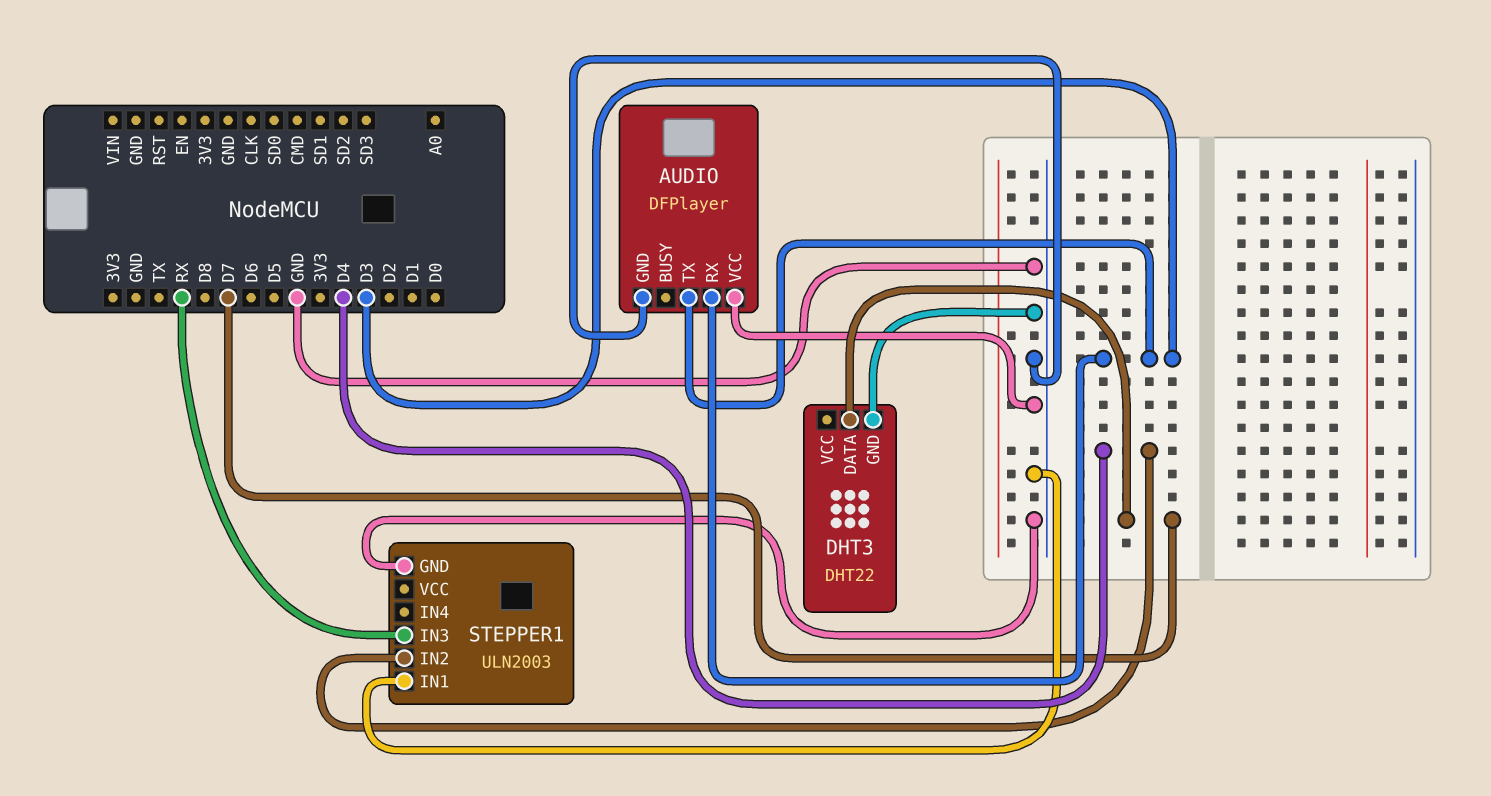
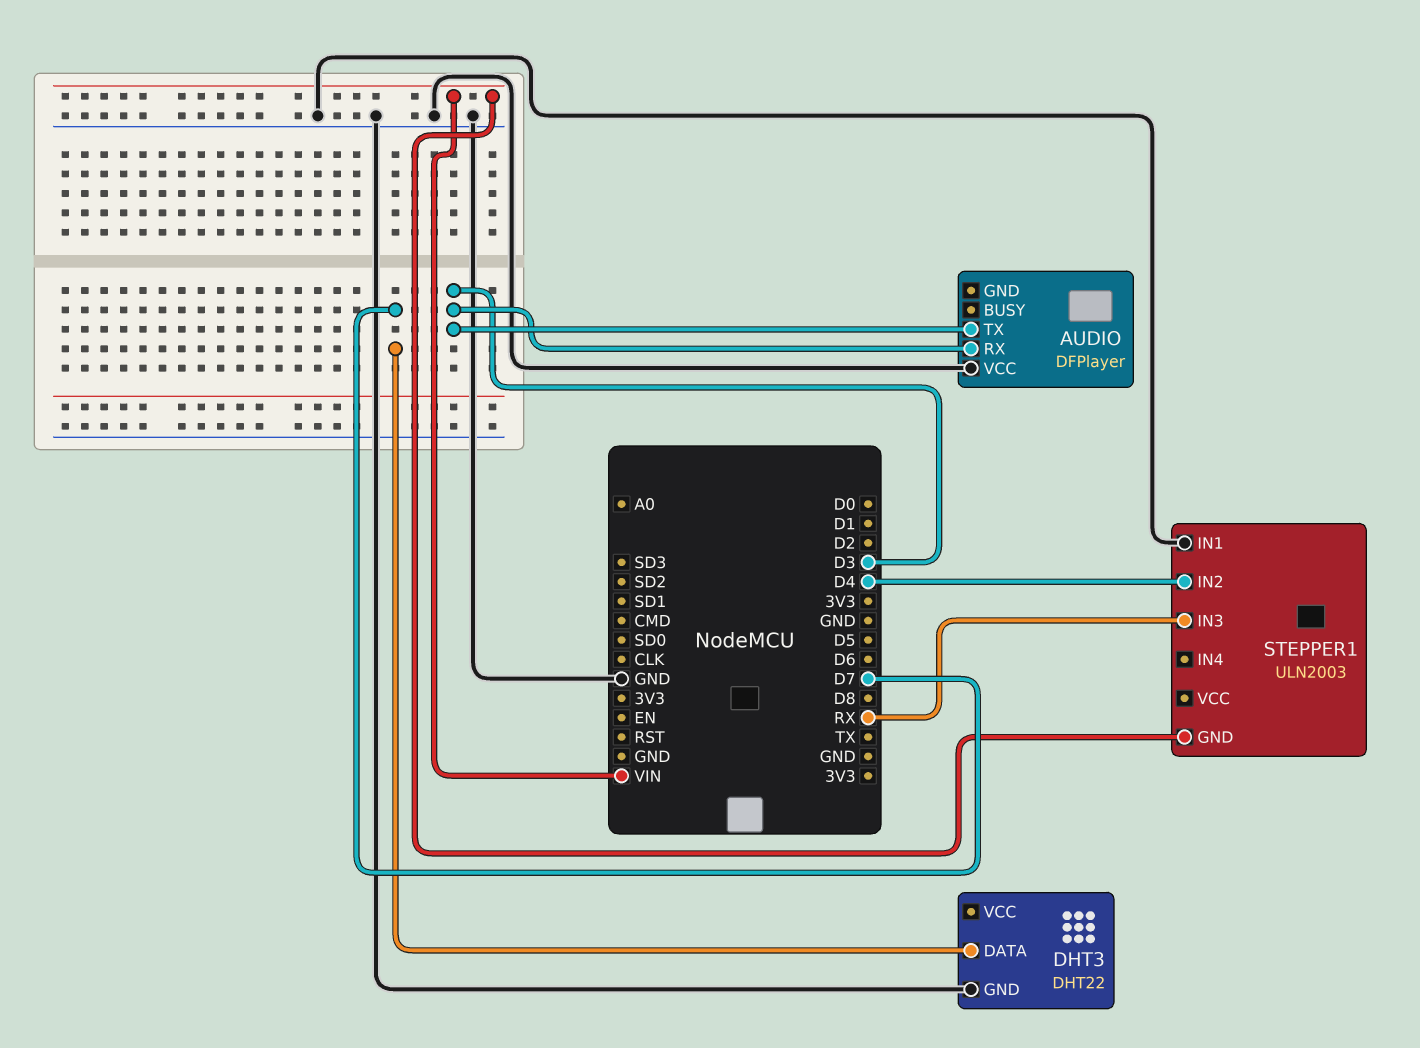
AUDIO pin GND: GND -> none
STEPPER1 pin GND: GND -> VIN

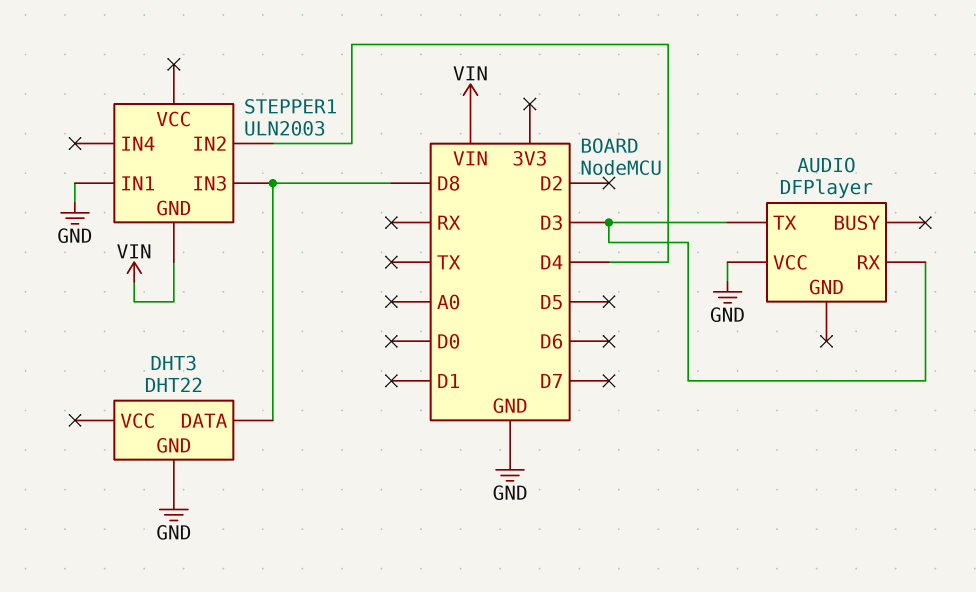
DHT3 pin DATA: D7 -> D8
STEPPER1 pin IN3: RX -> D8

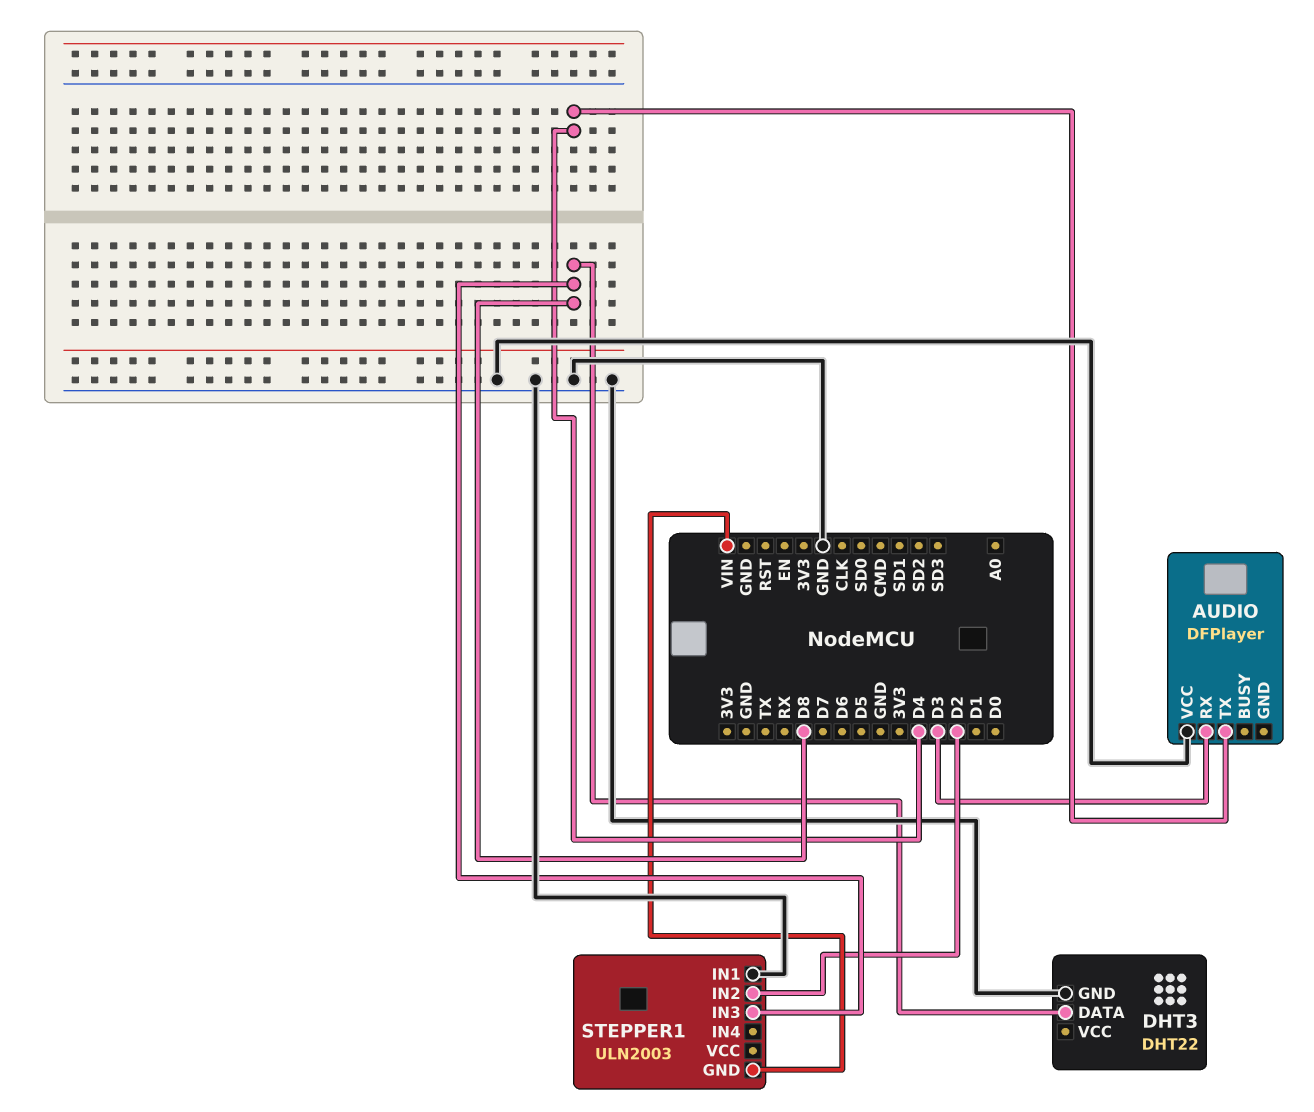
AUDIO pin TX: D3 -> D4
STEPPER1 pin IN2: D4 -> D2

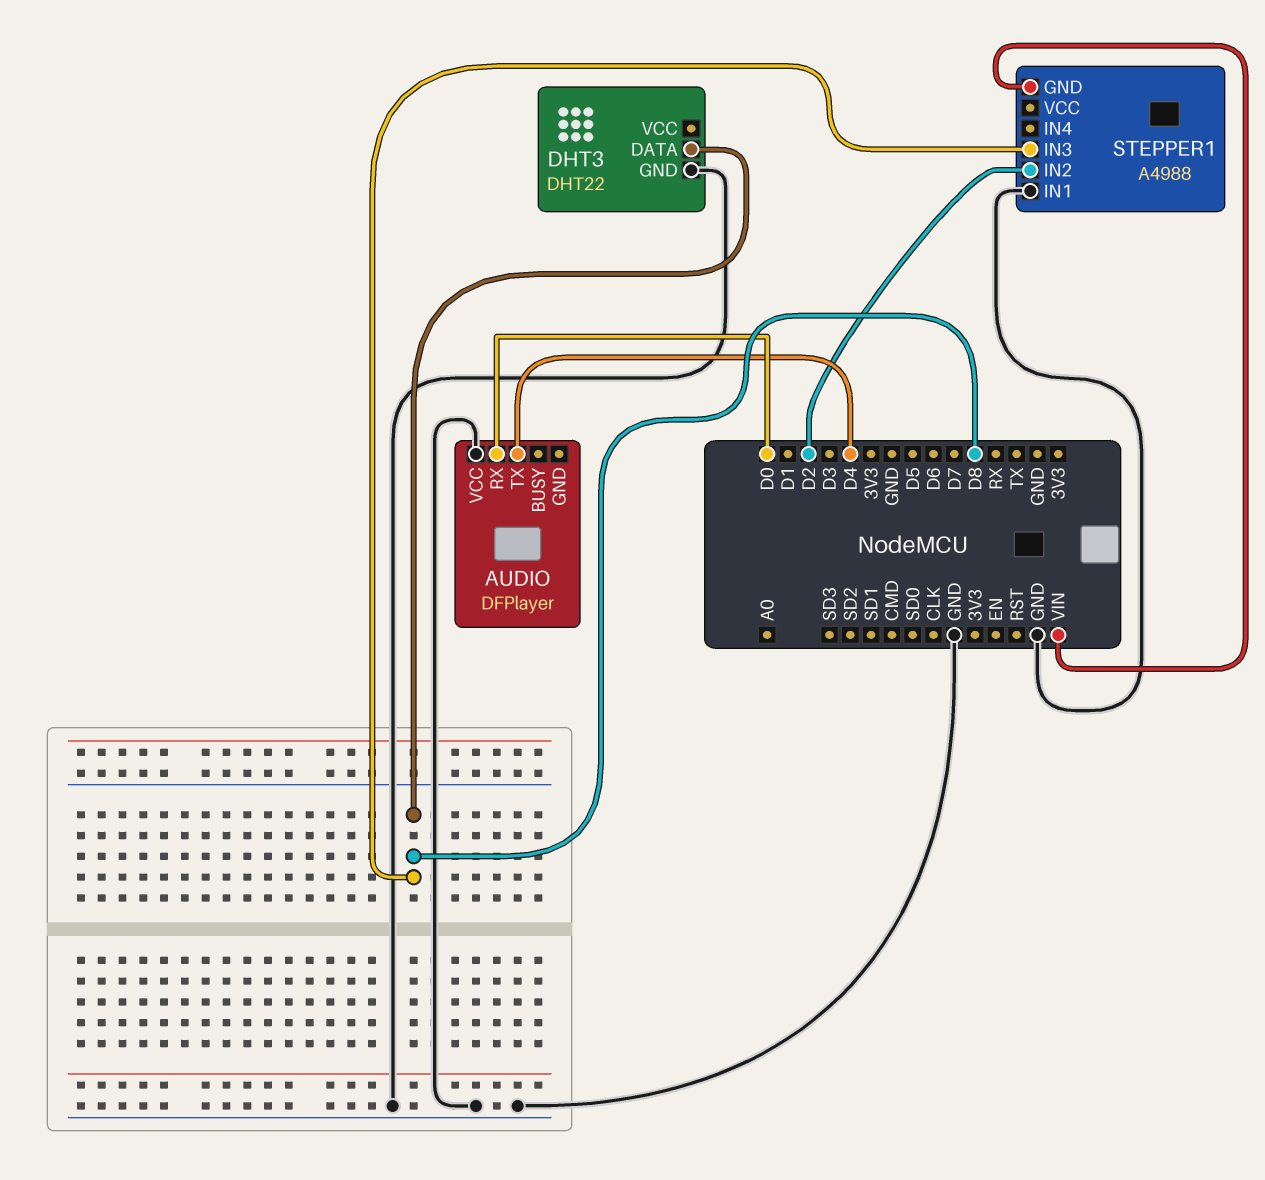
AUDIO pin RX: D3 -> D0
STEPPER1: ULN2003 -> A4988

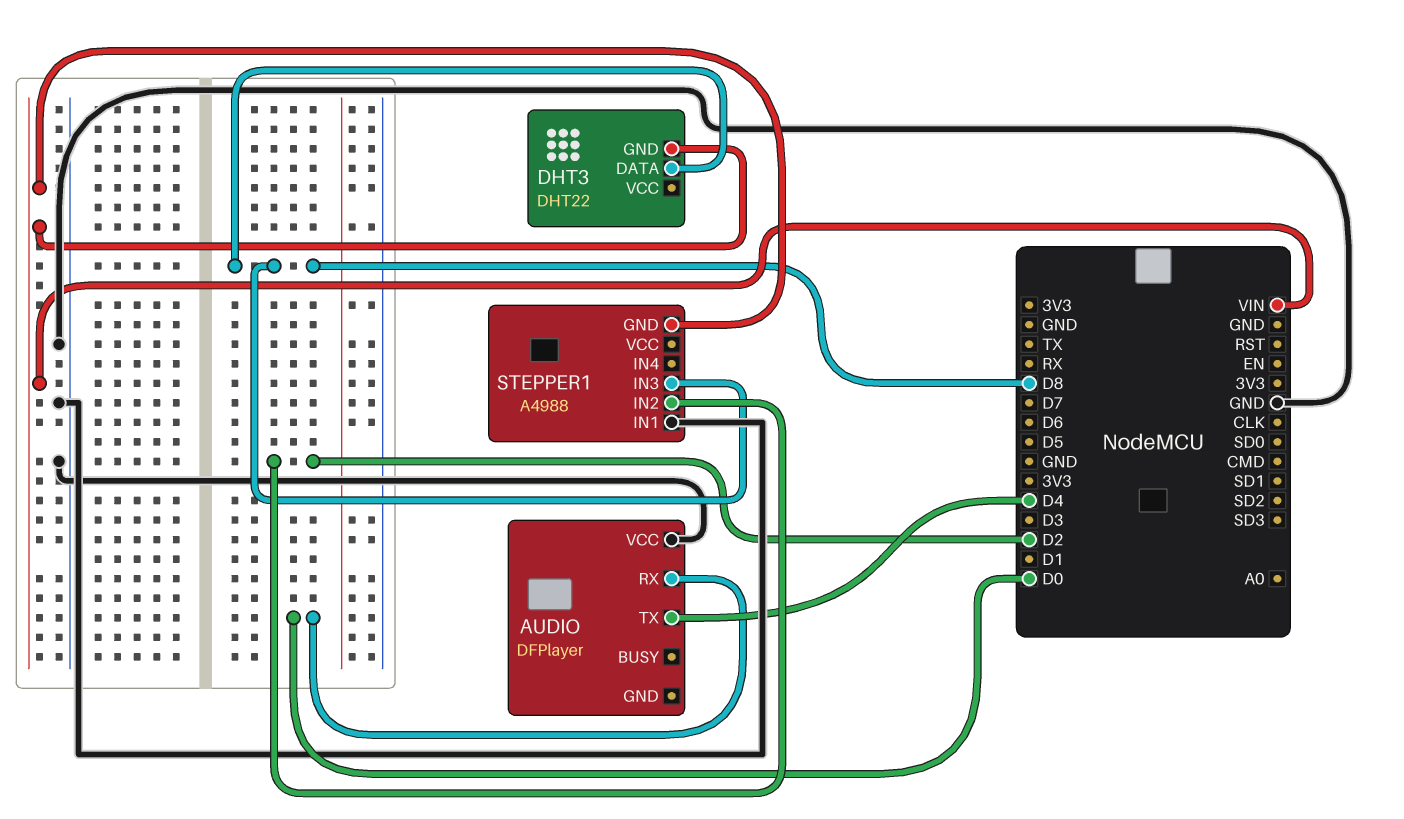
DHT3 pin GND: GND -> VIN

